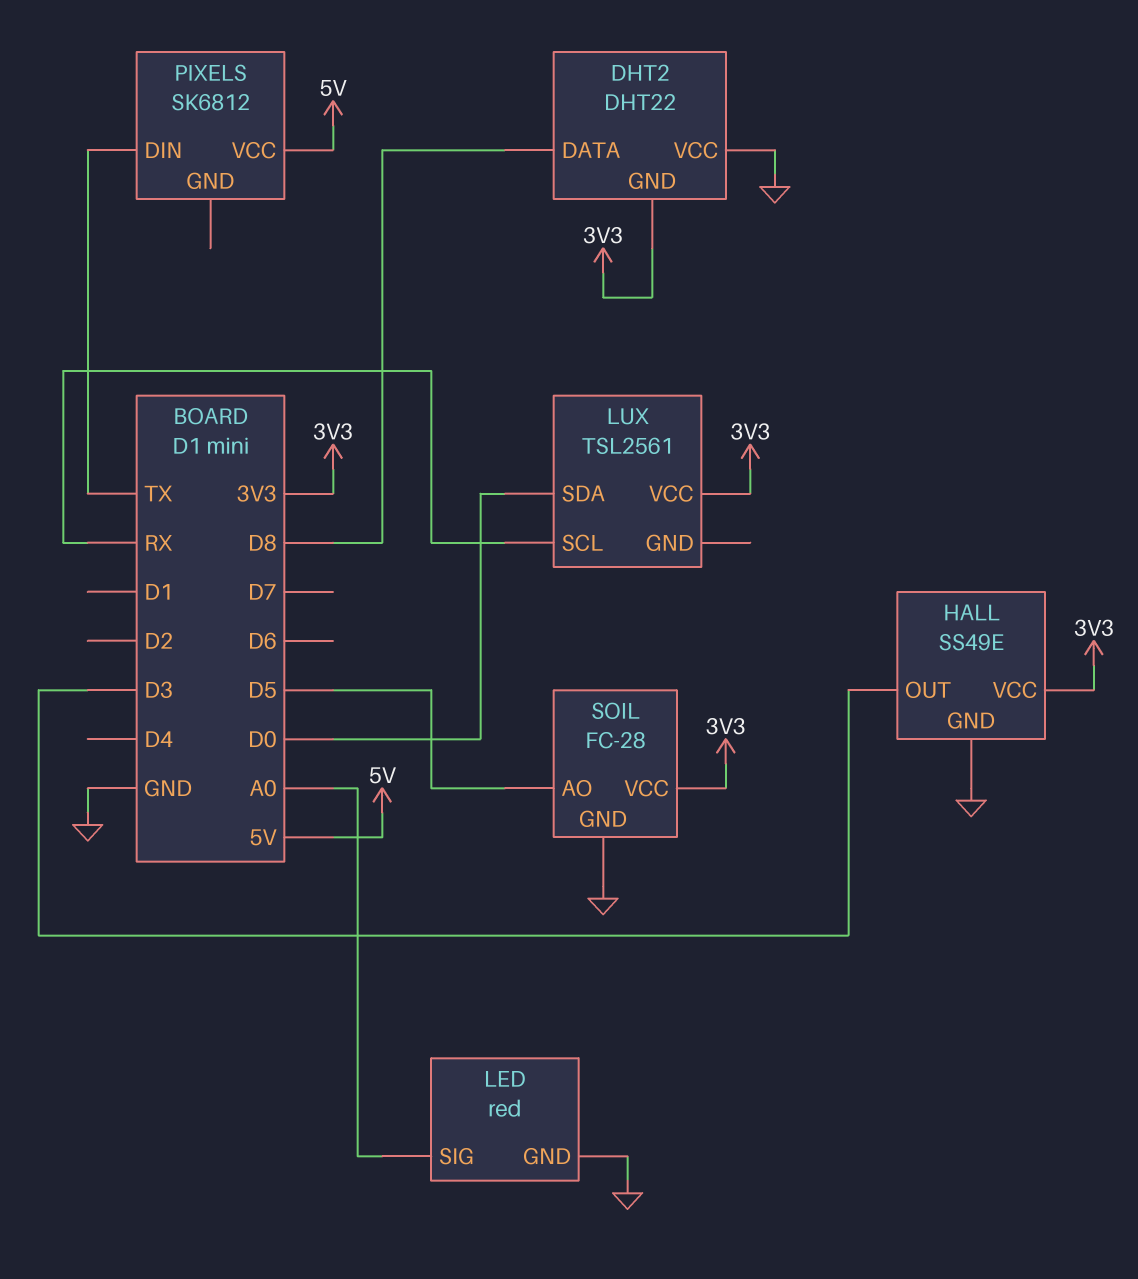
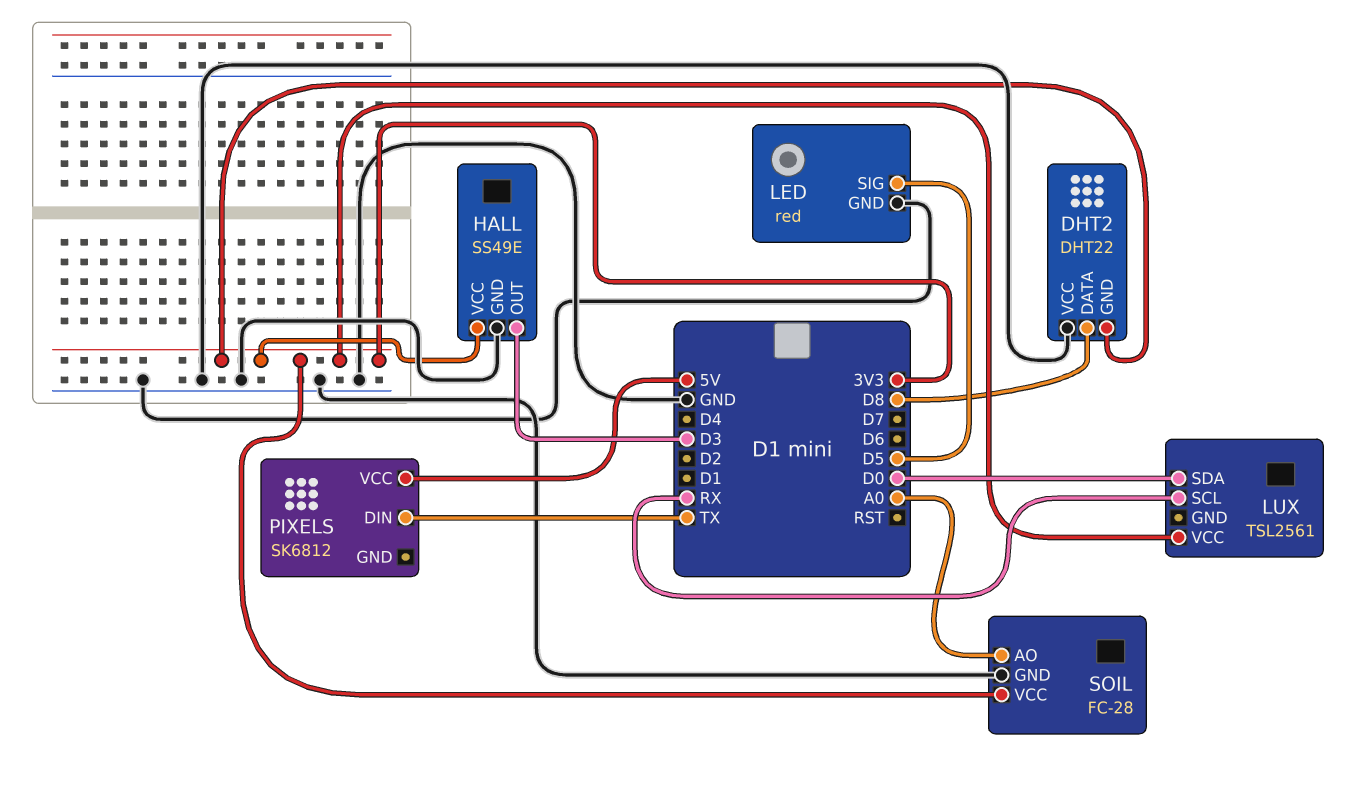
LED pin SIG: A0 -> D5
SOIL pin AO: D5 -> A0

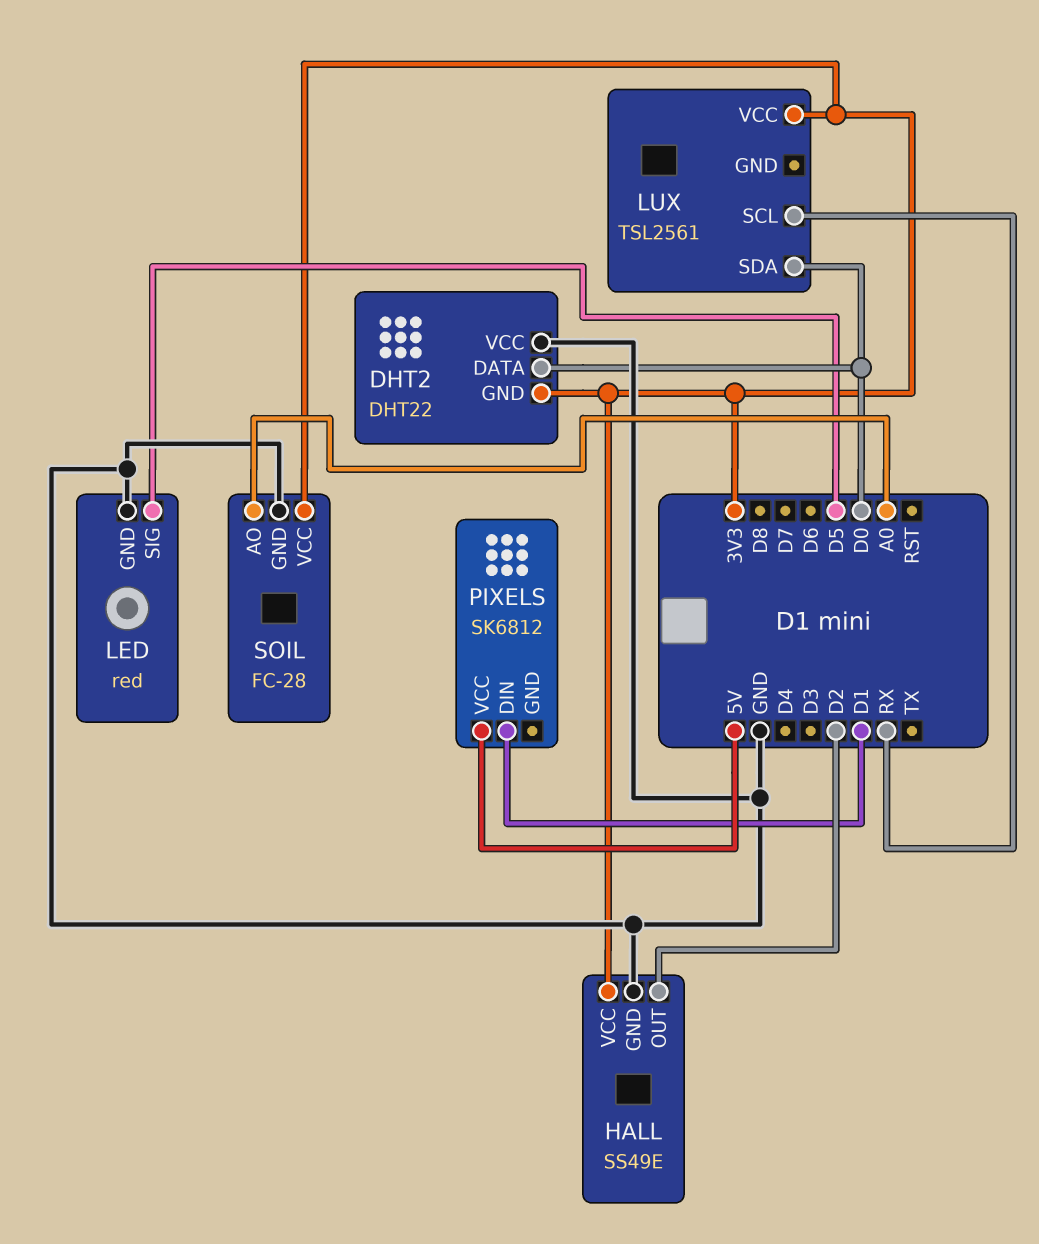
DHT2 pin DATA: D8 -> D0
HALL pin OUT: D3 -> D2
PIXELS pin DIN: TX -> D1

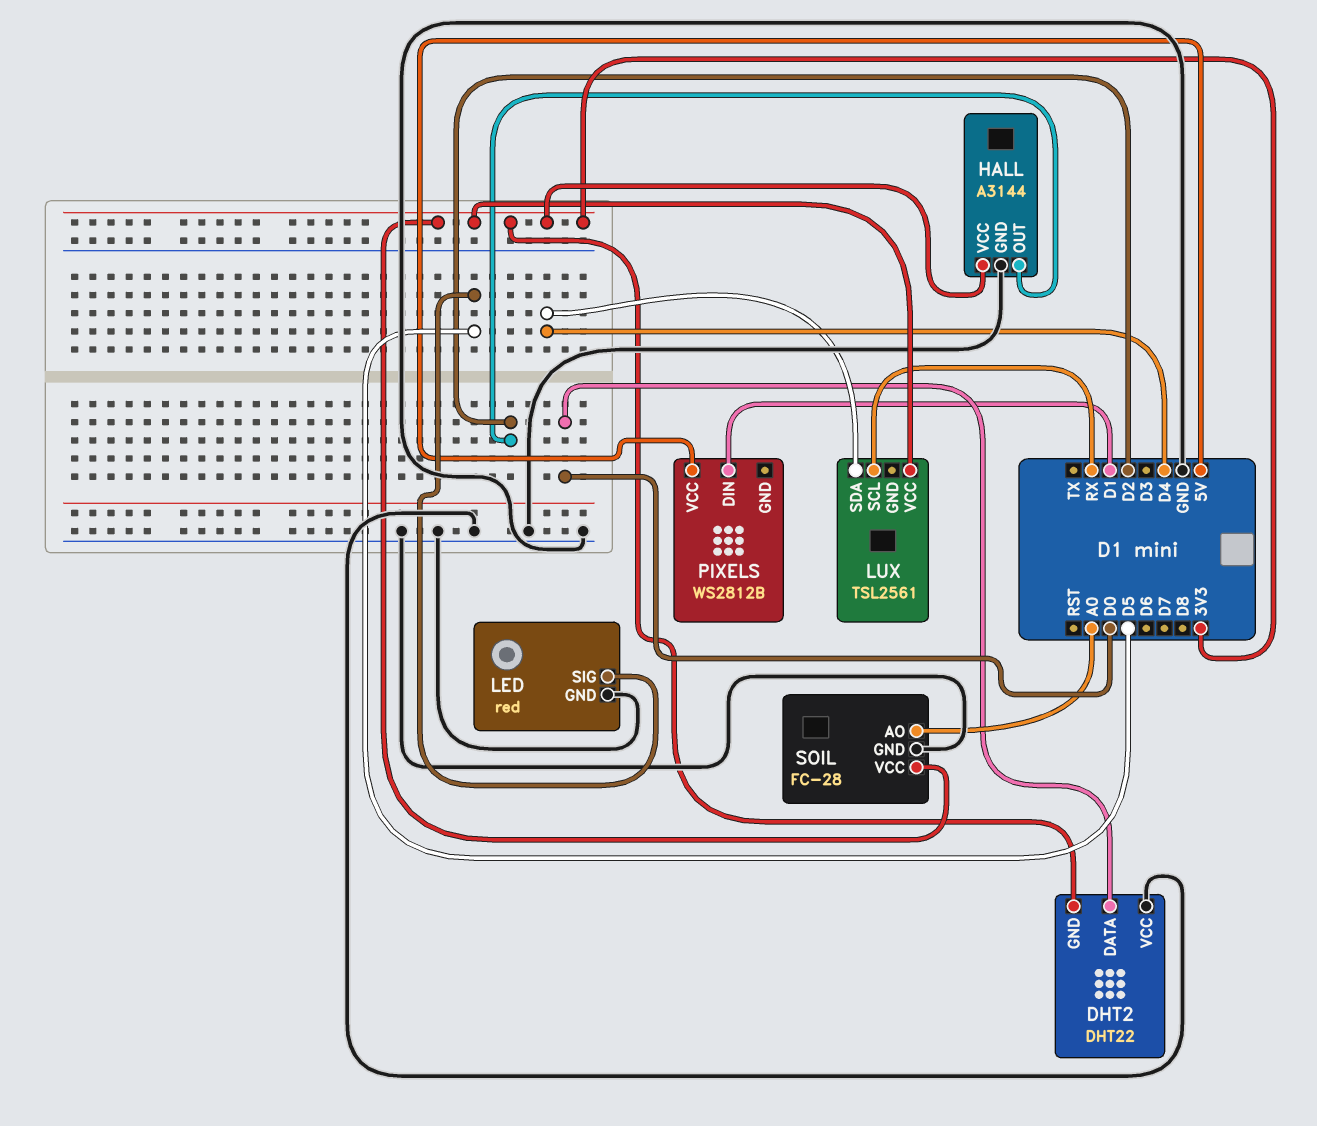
HALL: SS49E -> A3144
LUX pin SDA: D0 -> D4
PIXELS: SK6812 -> WS2812B

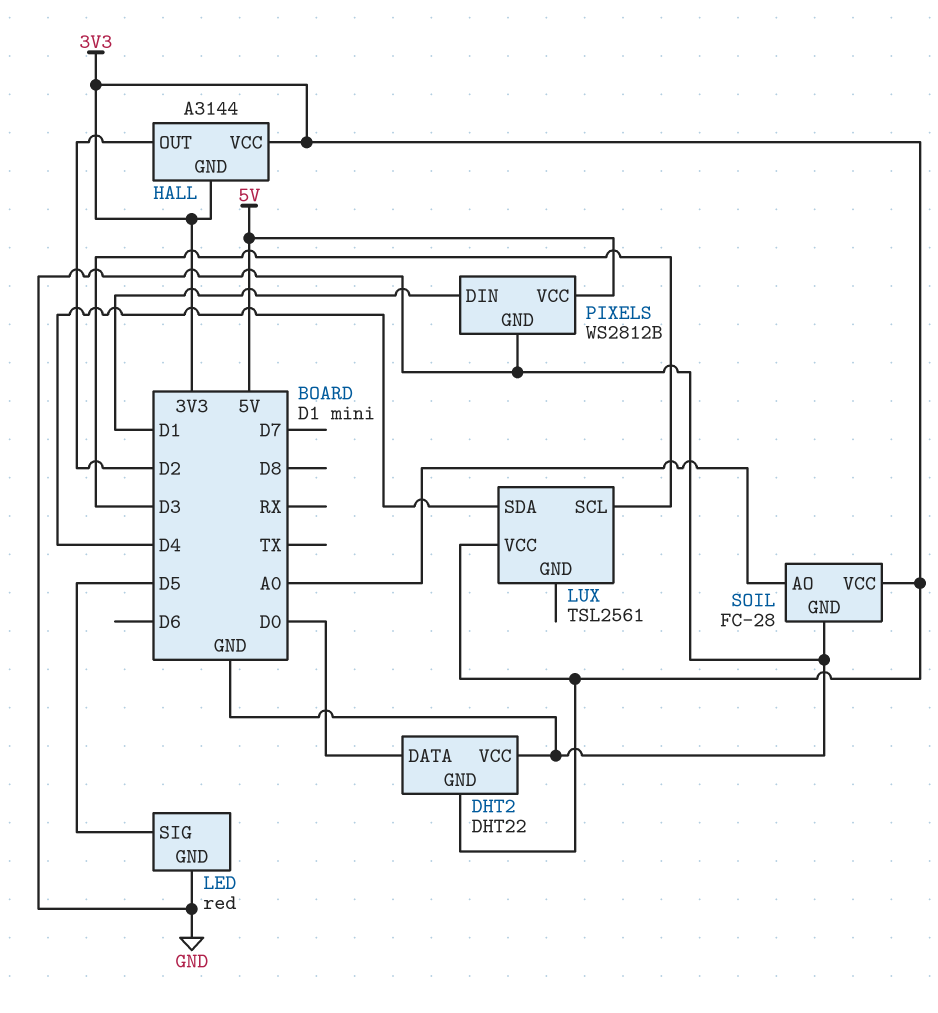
HALL pin GND: GND -> 3V3
LUX pin SCL: RX -> D3
PIXELS pin GND: none -> GND

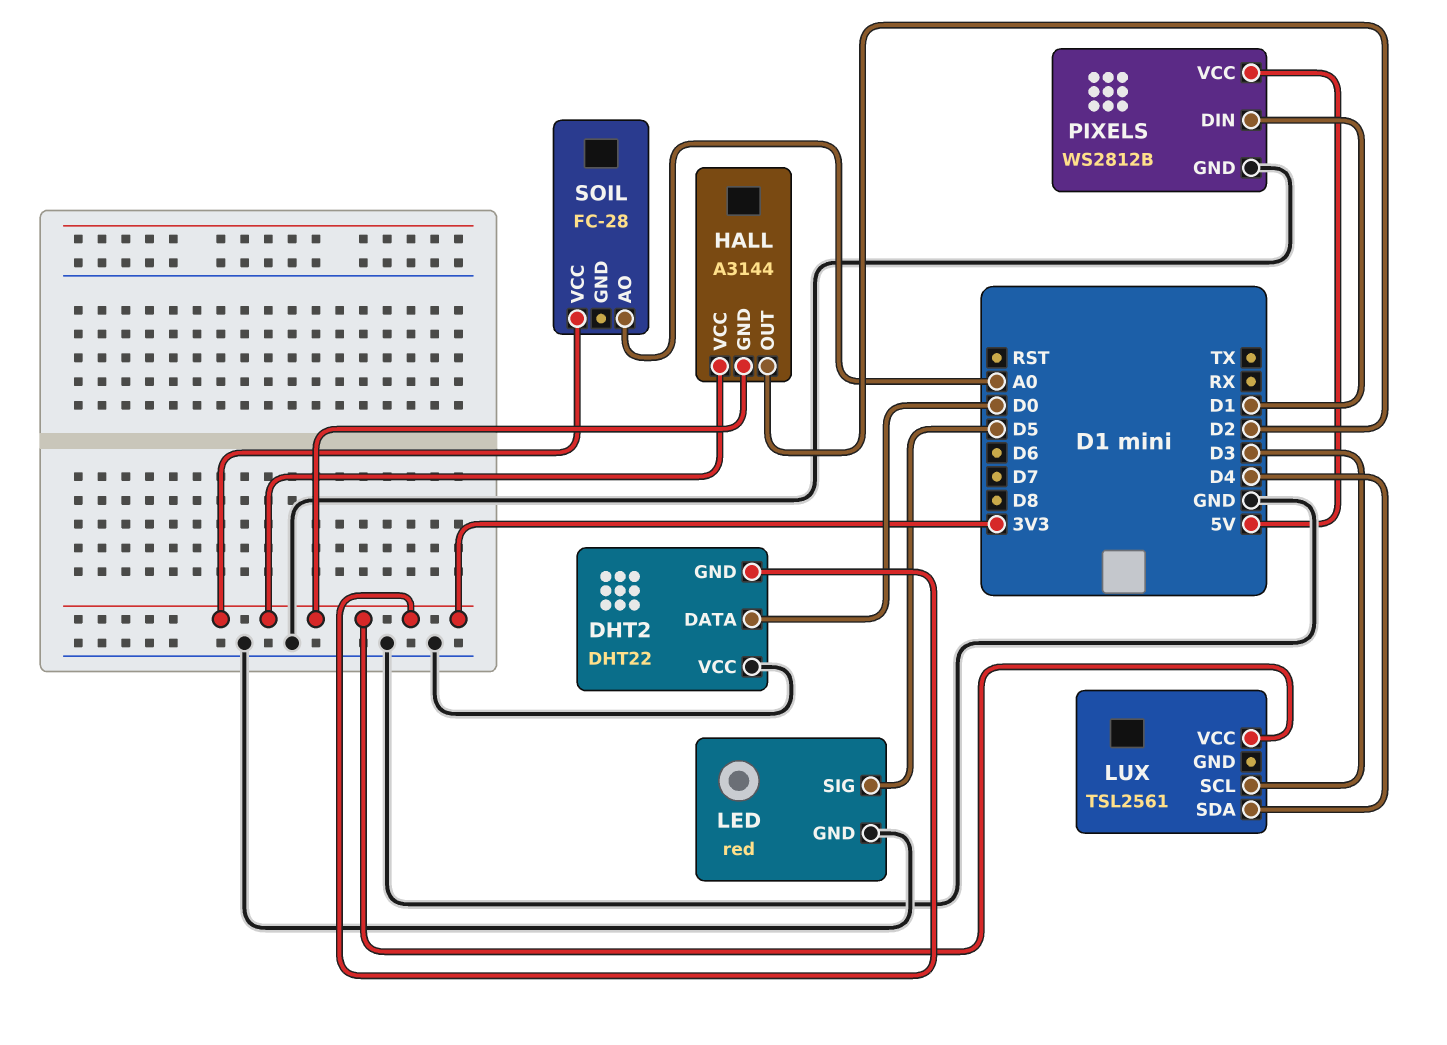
SOIL pin GND: GND -> none

